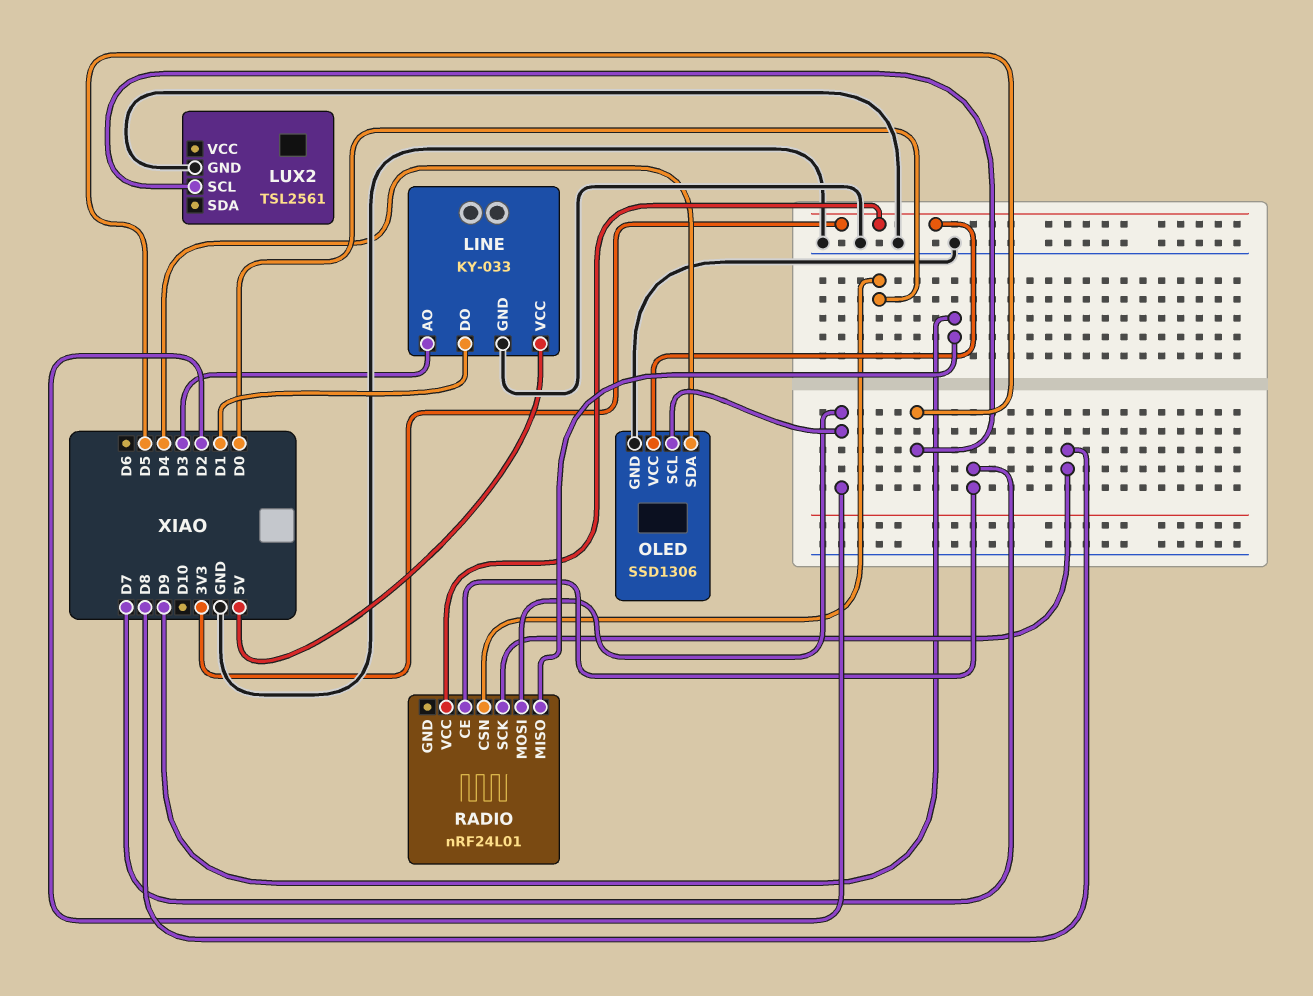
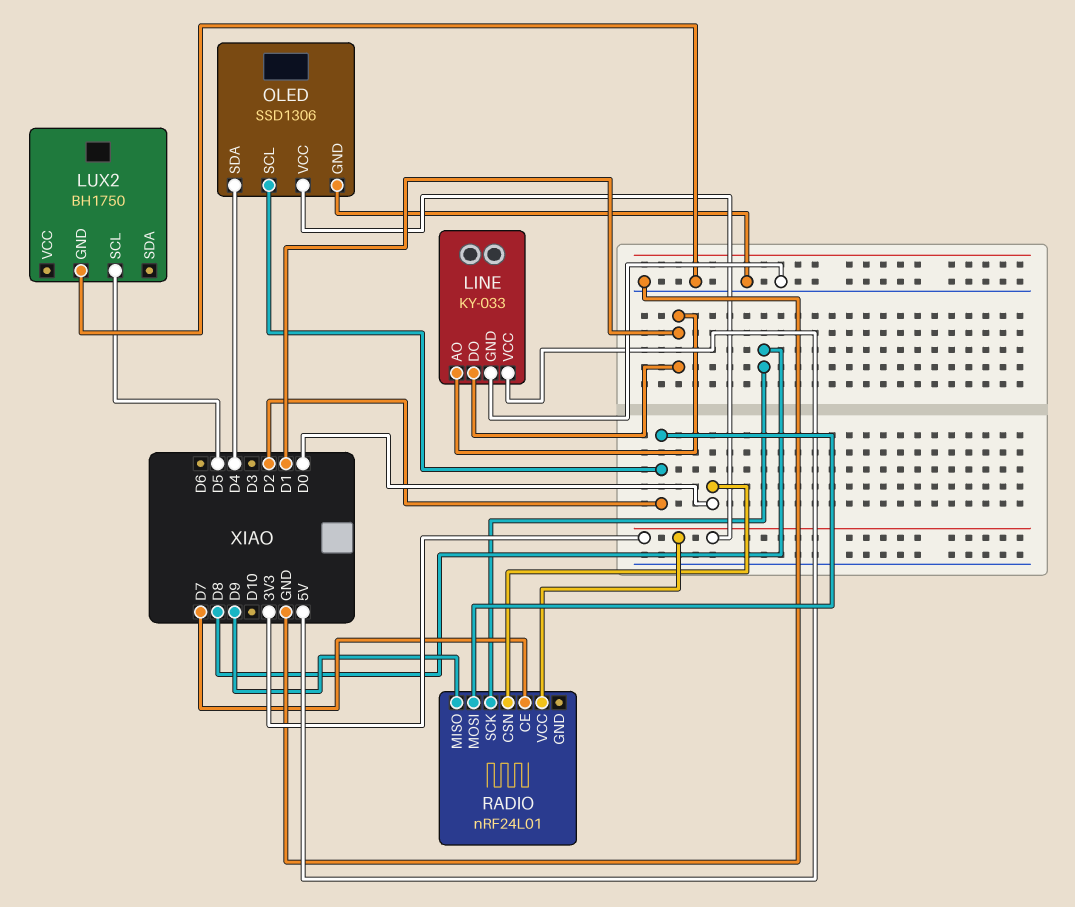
LINE pin AO: D3 -> D1
LUX2: TSL2561 -> BH1750

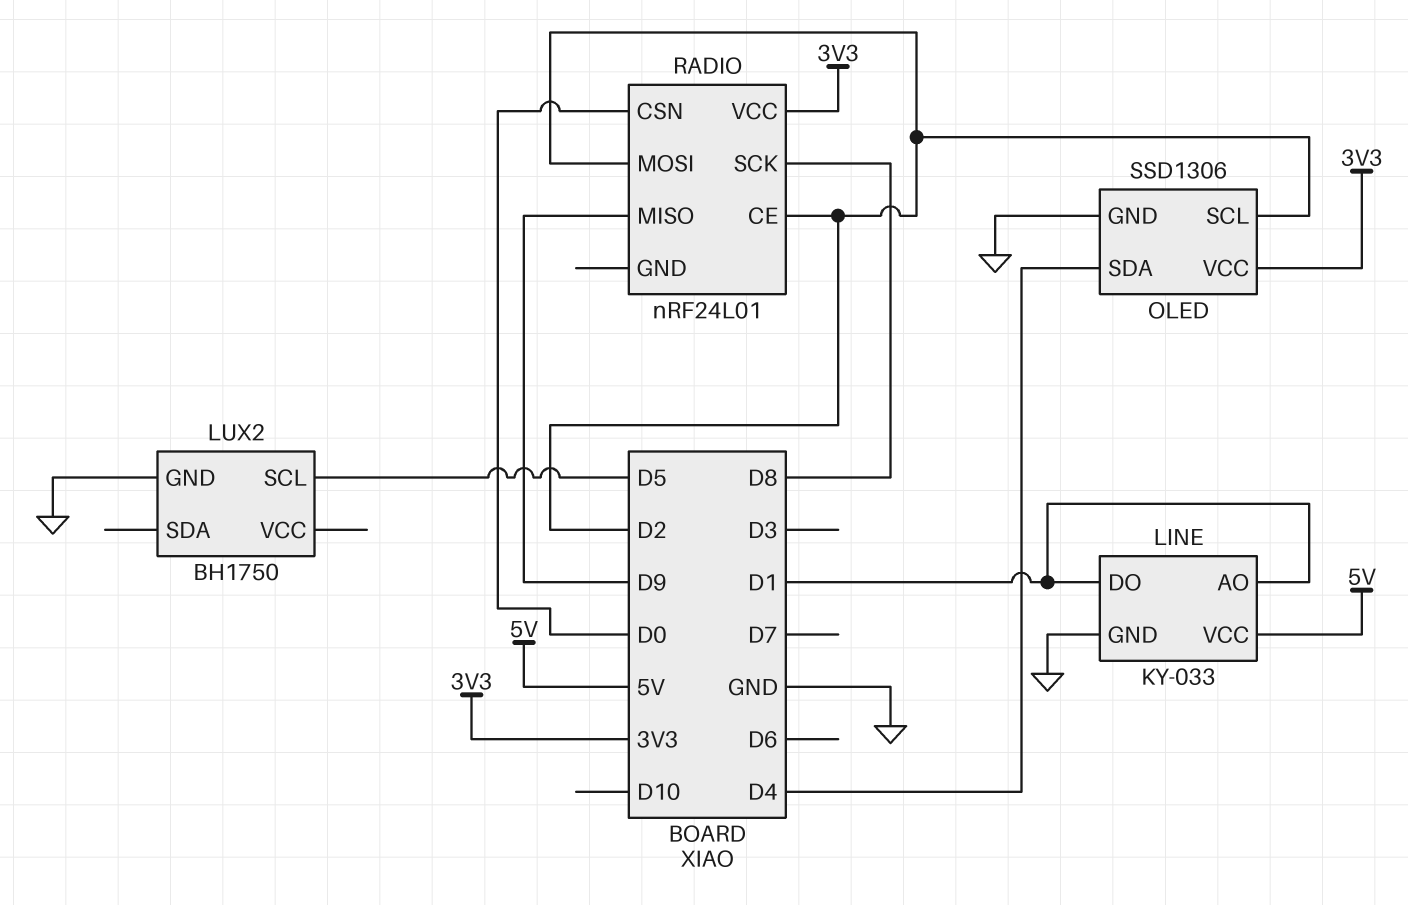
RADIO pin CE: D7 -> D2

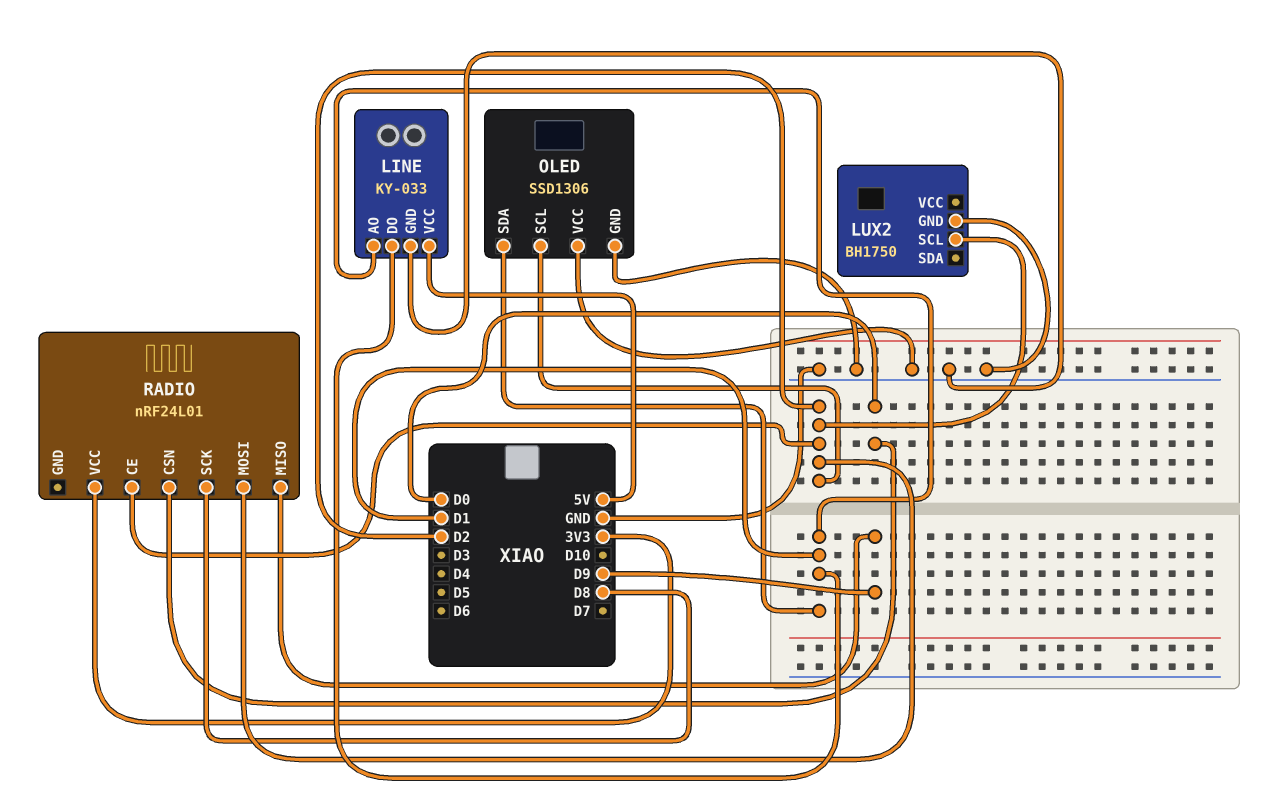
LUX2 pin SCL: D5 -> D2
OLED pin SDA: D4 -> D1
OLED pin VCC: 3V3 -> GND

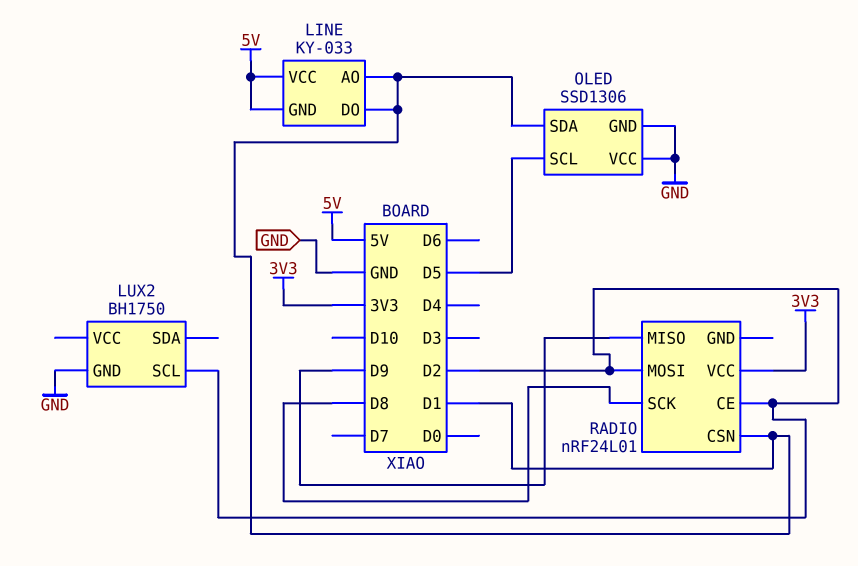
LINE pin GND: GND -> 5V
OLED pin SCL: D2 -> D5
RADIO pin CSN: D0 -> D1

